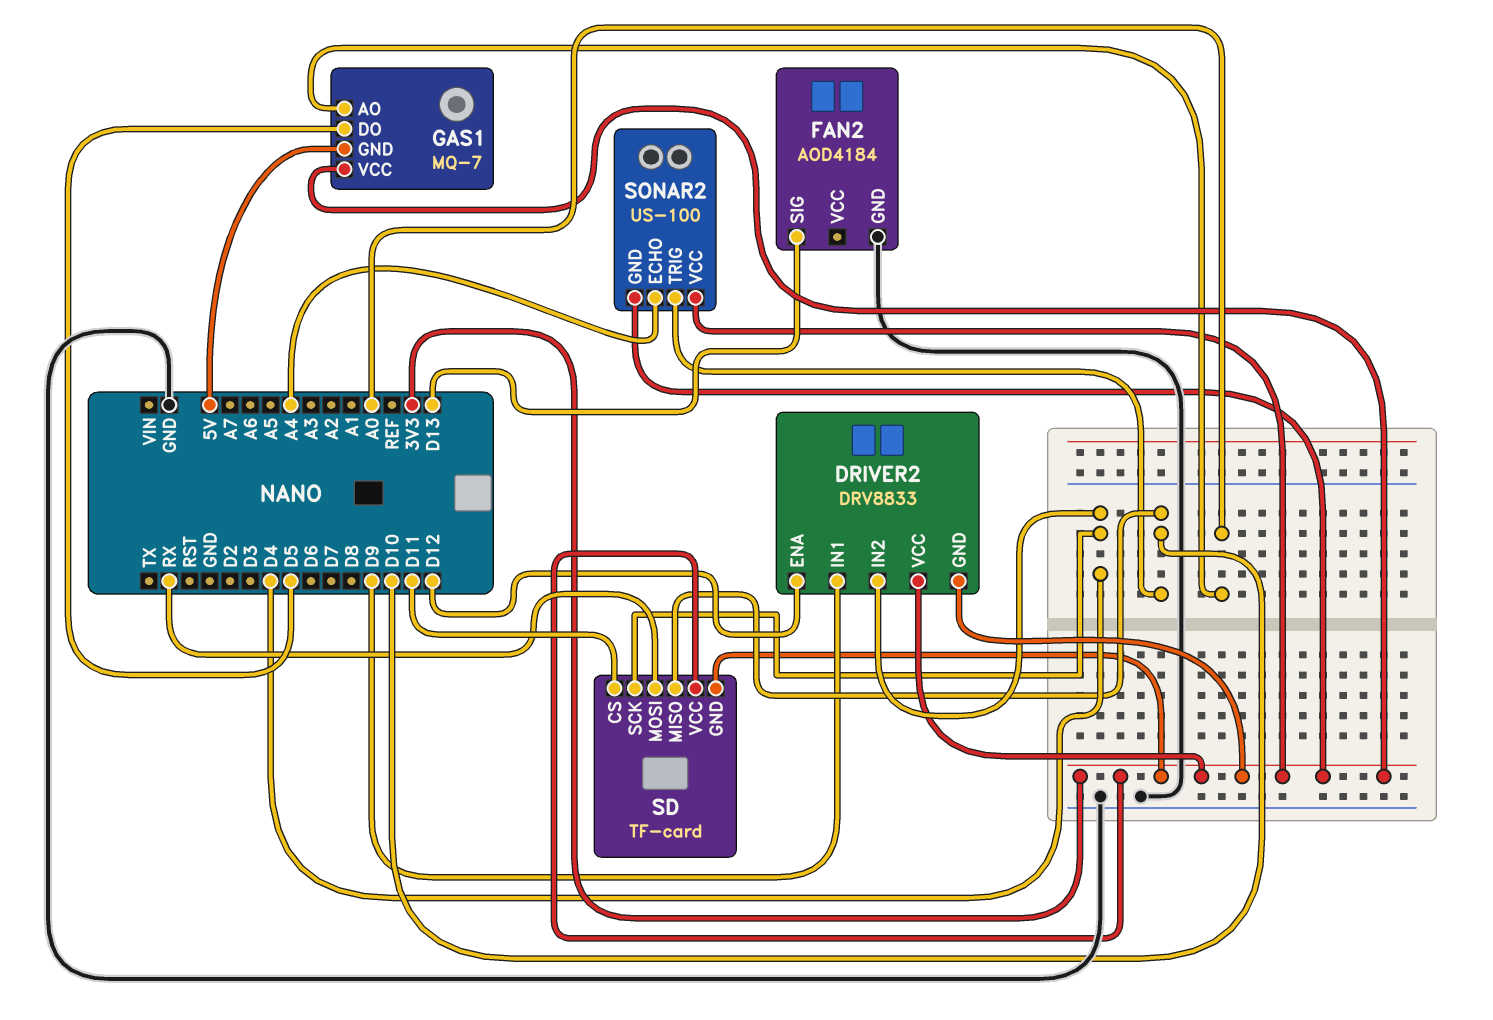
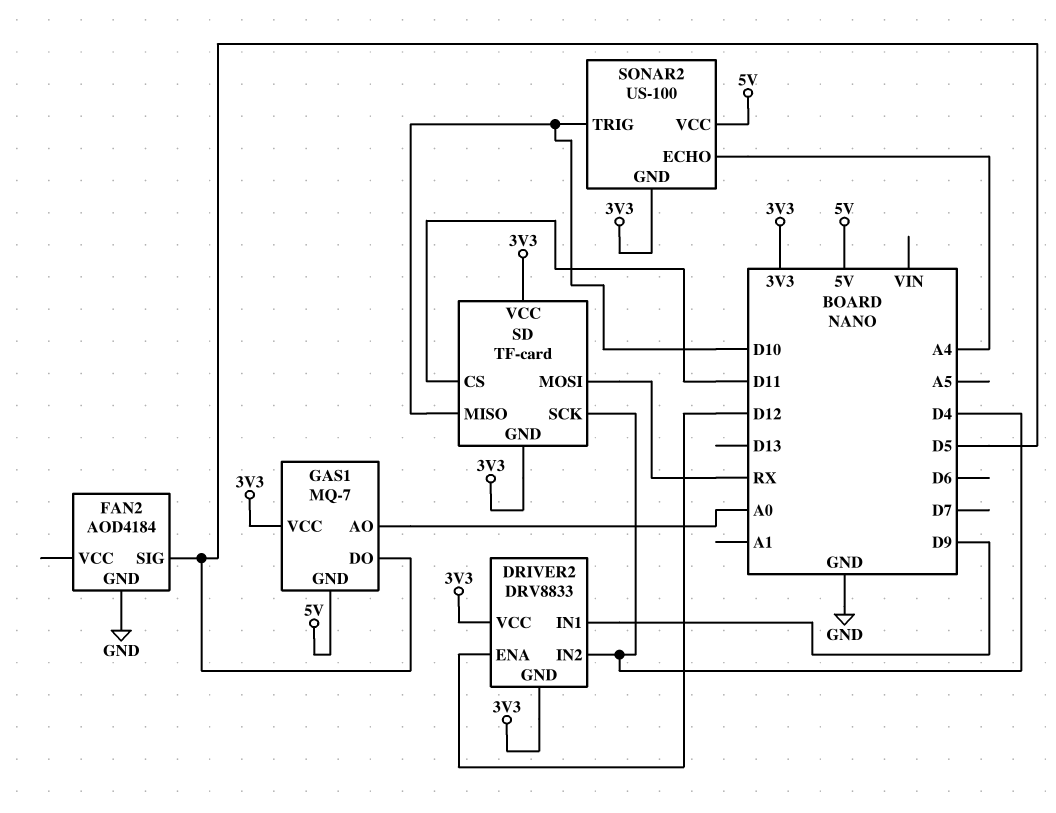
FAN2 pin SIG: D13 -> D5
SONAR2 pin VCC: 3V3 -> 5V

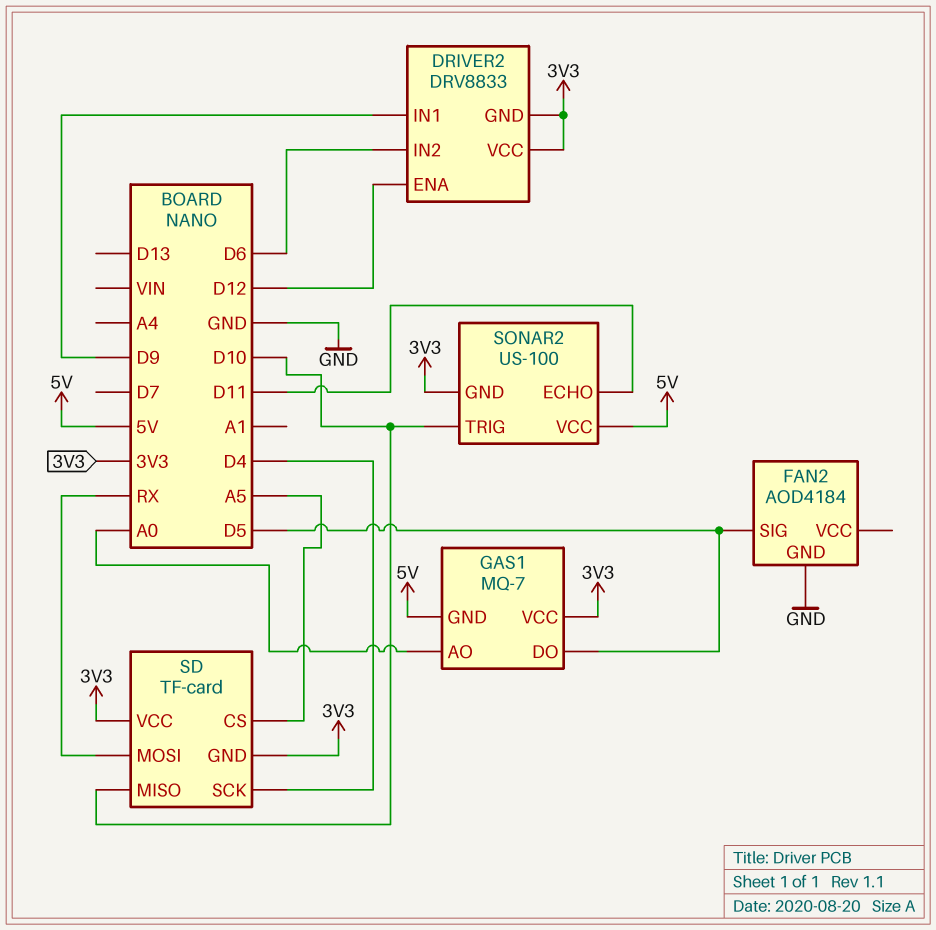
DRIVER2 pin IN2: D4 -> D6
SD pin CS: D11 -> A5
SONAR2 pin ECHO: A4 -> D11

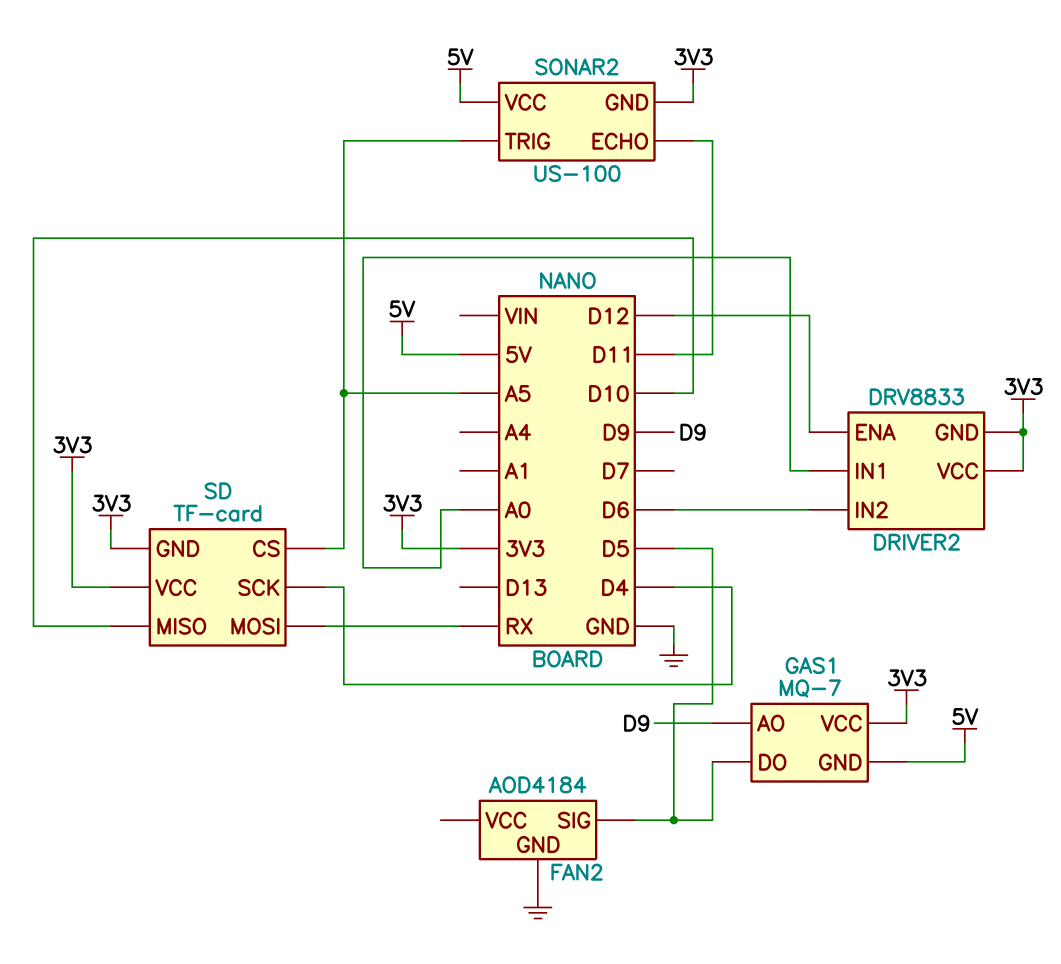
DRIVER2 pin IN1: D9 -> A0
GAS1 pin AO: A0 -> D9
SONAR2 pin TRIG: D10 -> A5

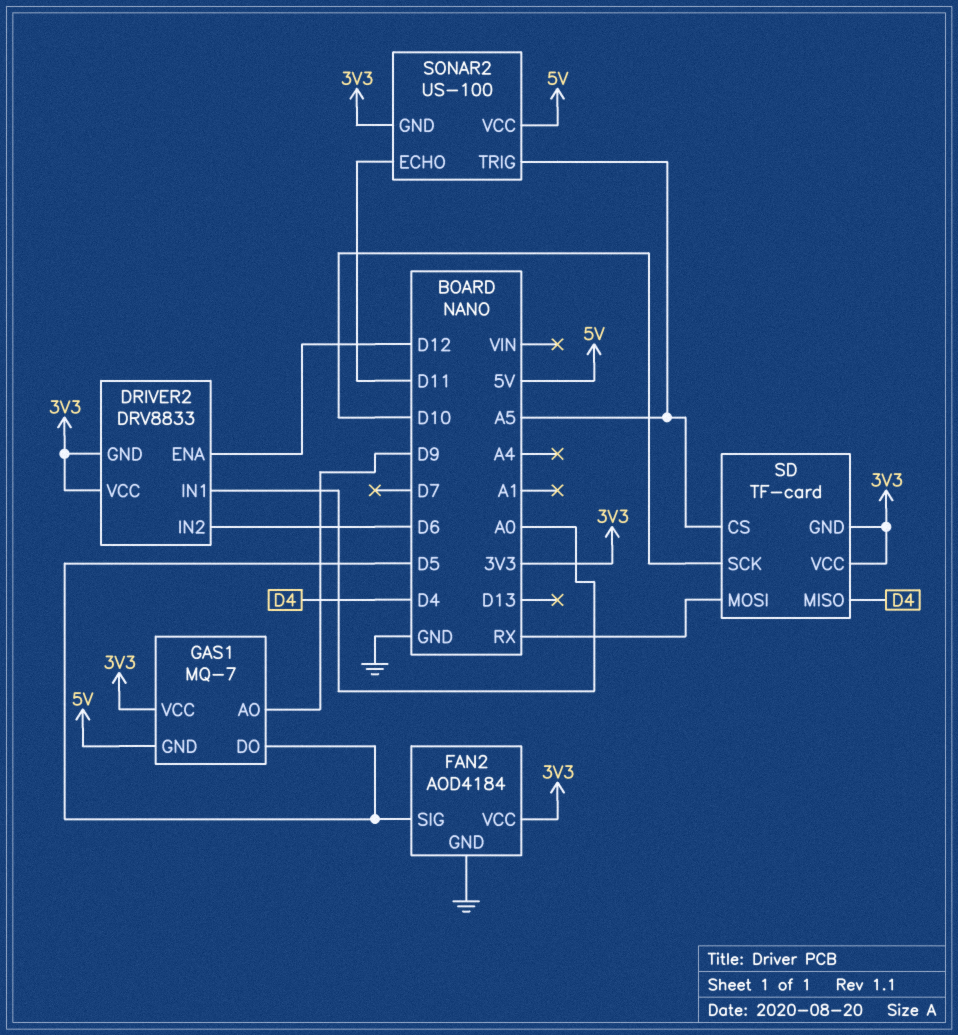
FAN2 pin VCC: none -> 3V3
SD pin MISO: D10 -> D4
SD pin SCK: D4 -> D10

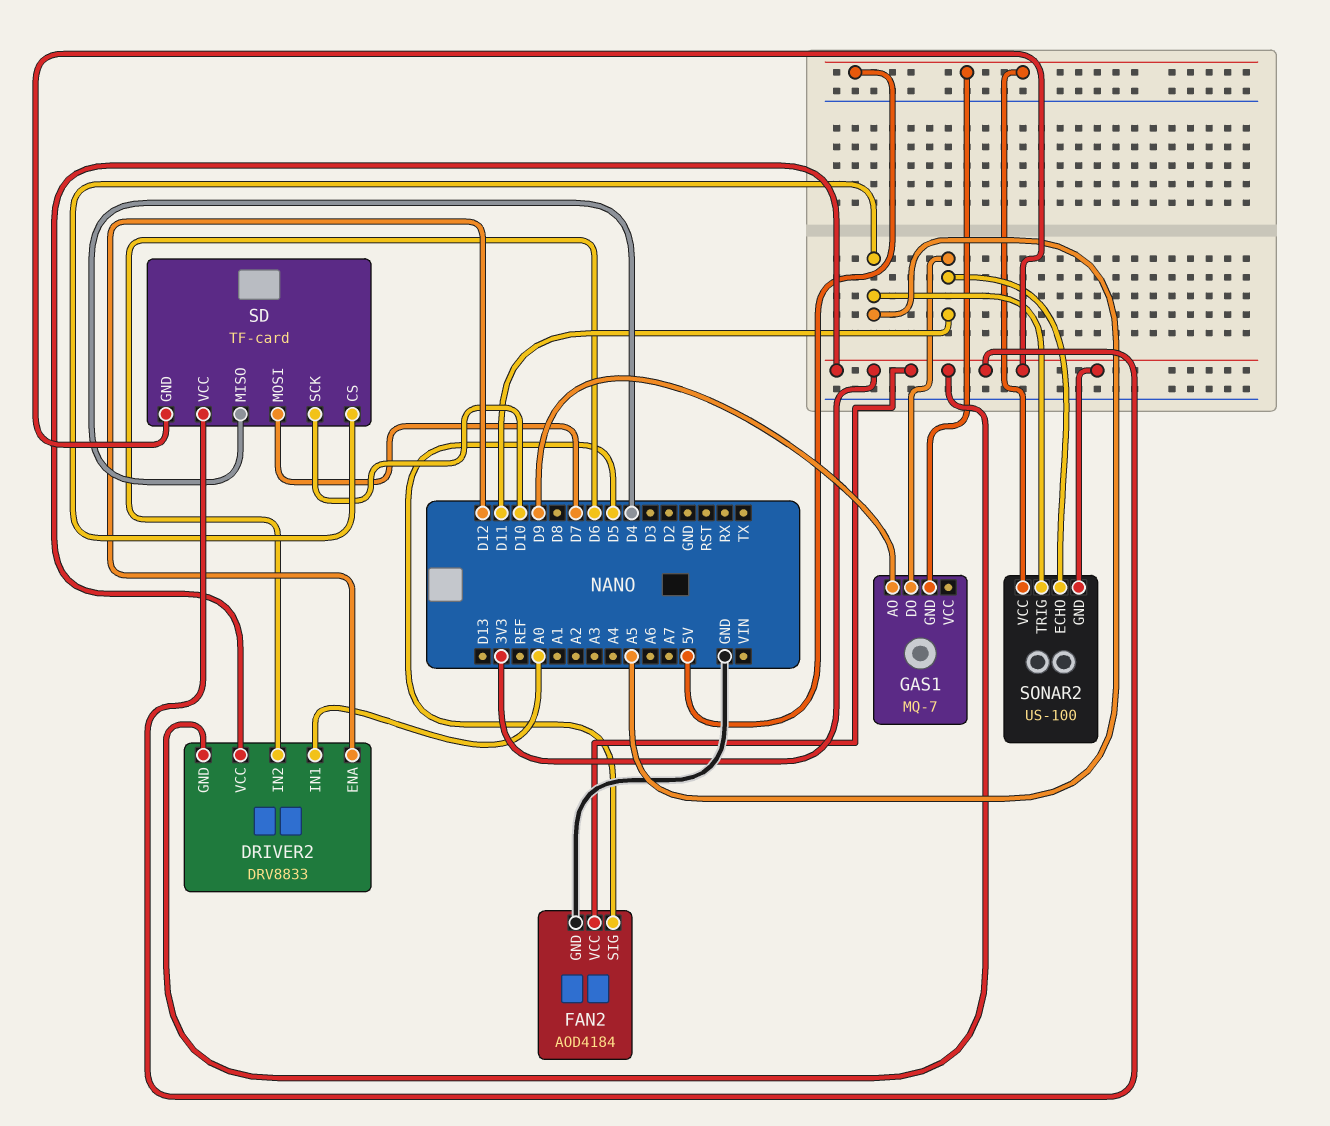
GAS1 pin DO: D5 -> D11
GAS1 pin VCC: 3V3 -> none
SD pin MOSI: RX -> D7

